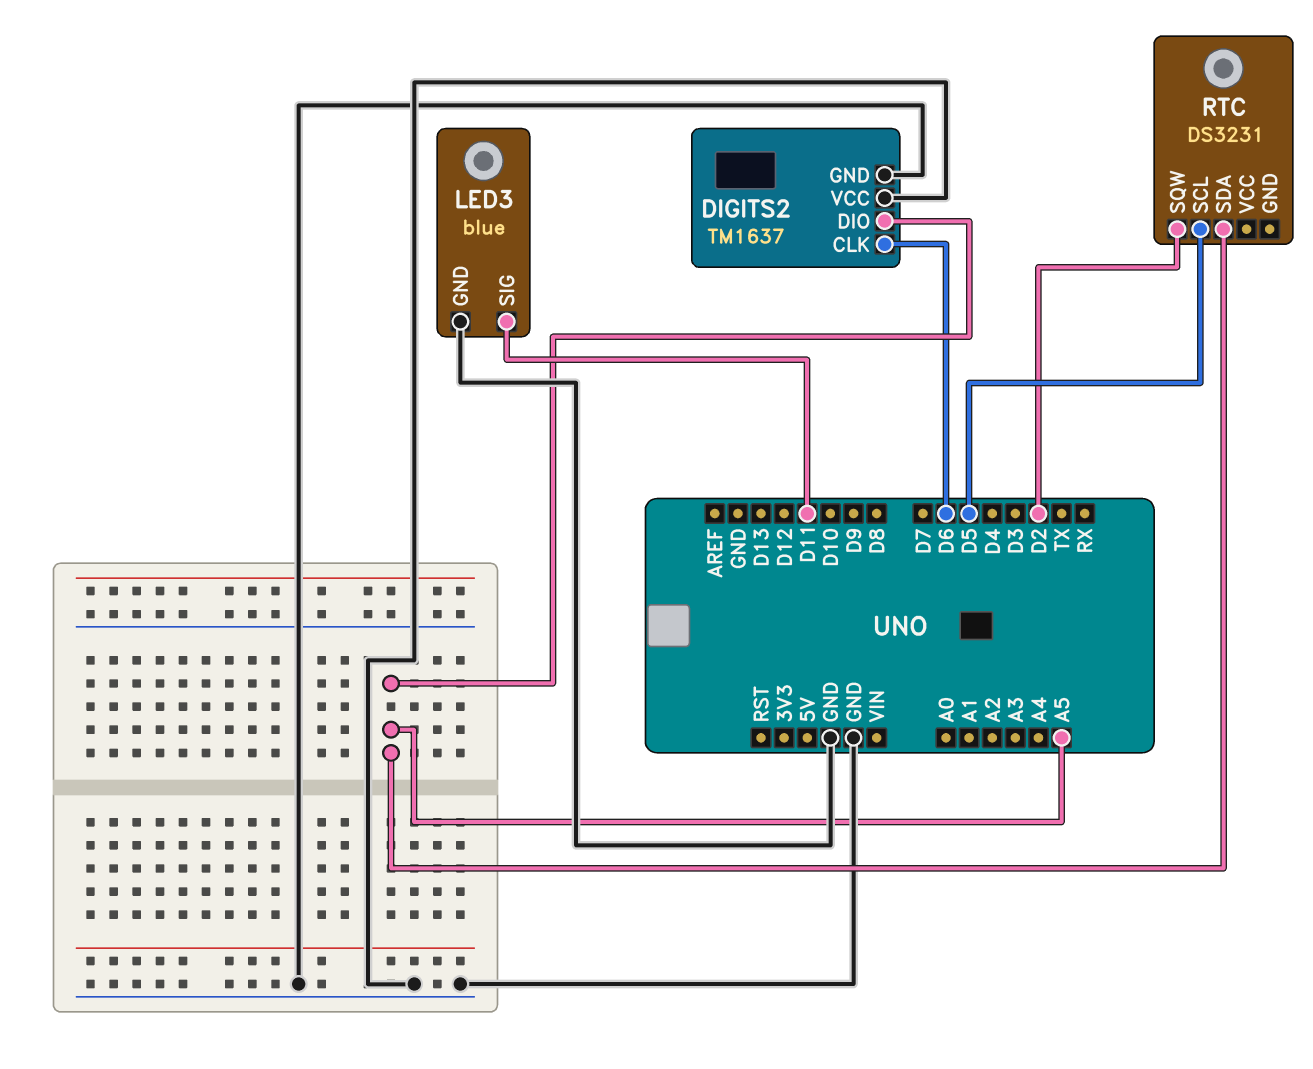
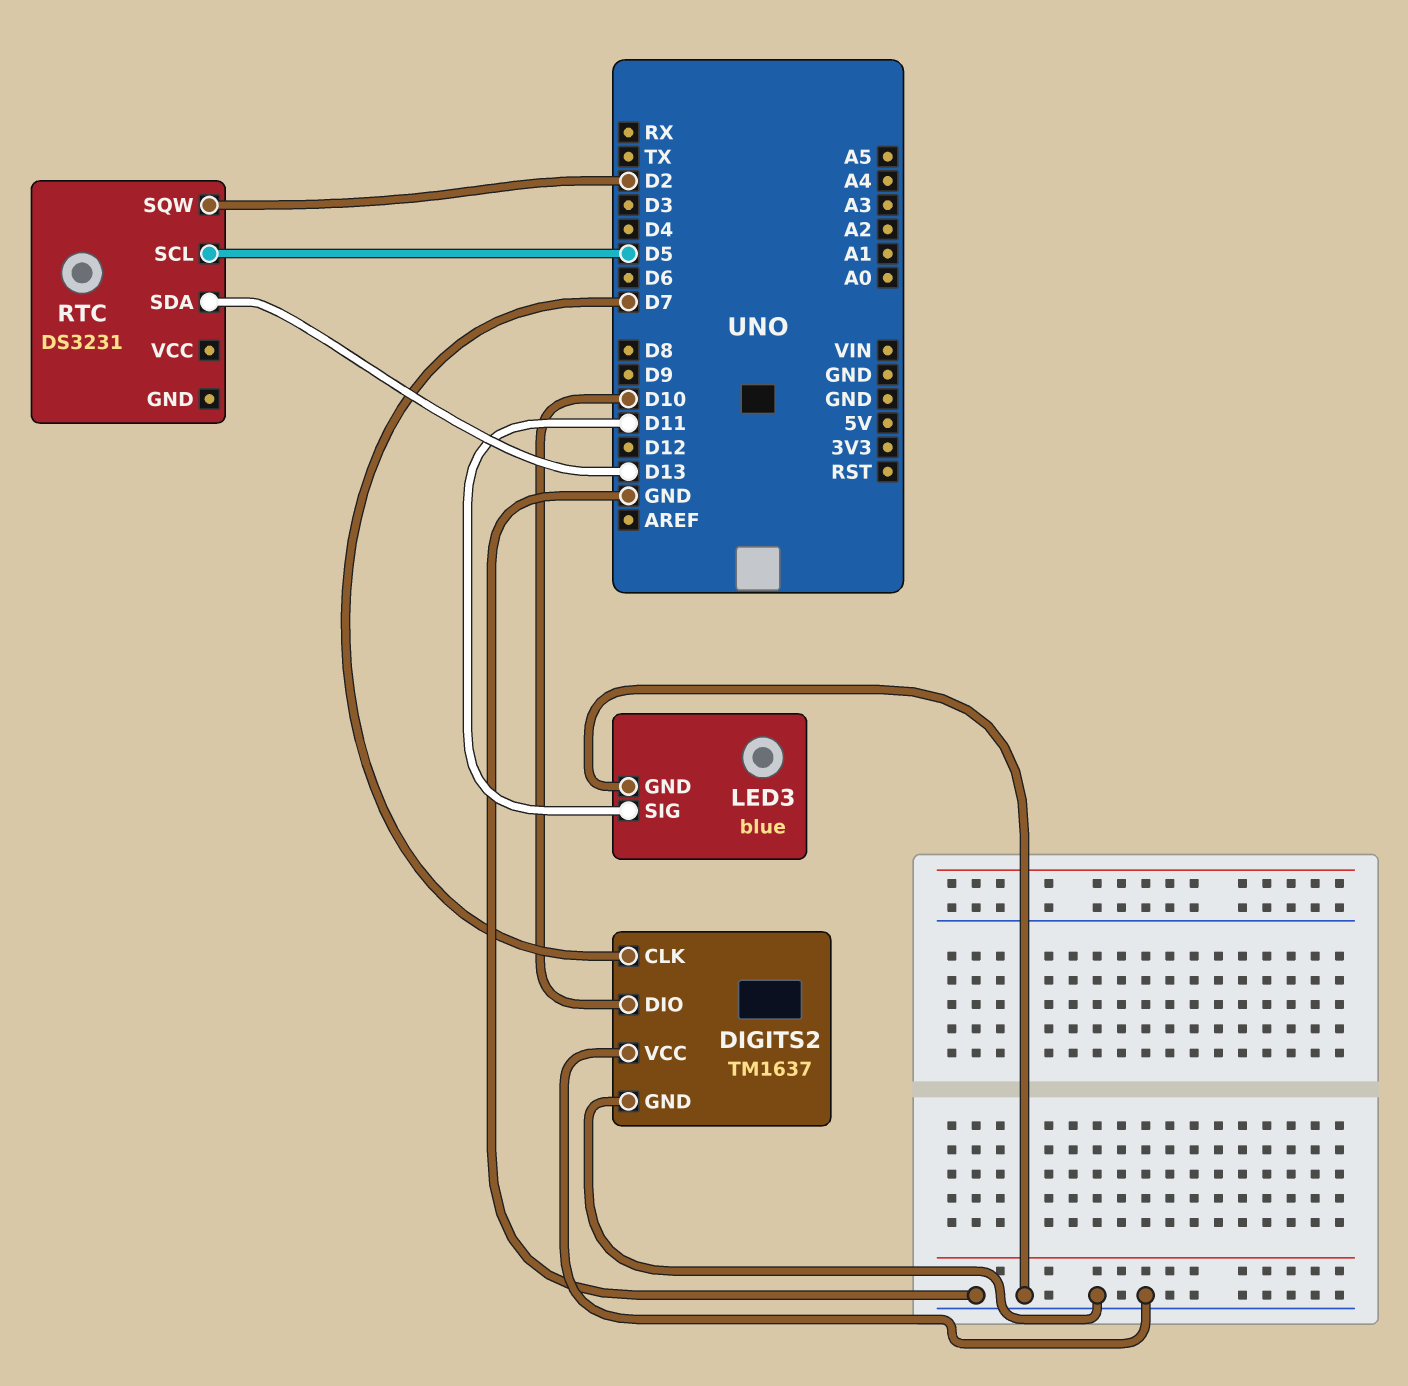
DIGITS2 pin CLK: D6 -> D7
DIGITS2 pin DIO: A5 -> D10
RTC pin SDA: A5 -> D13

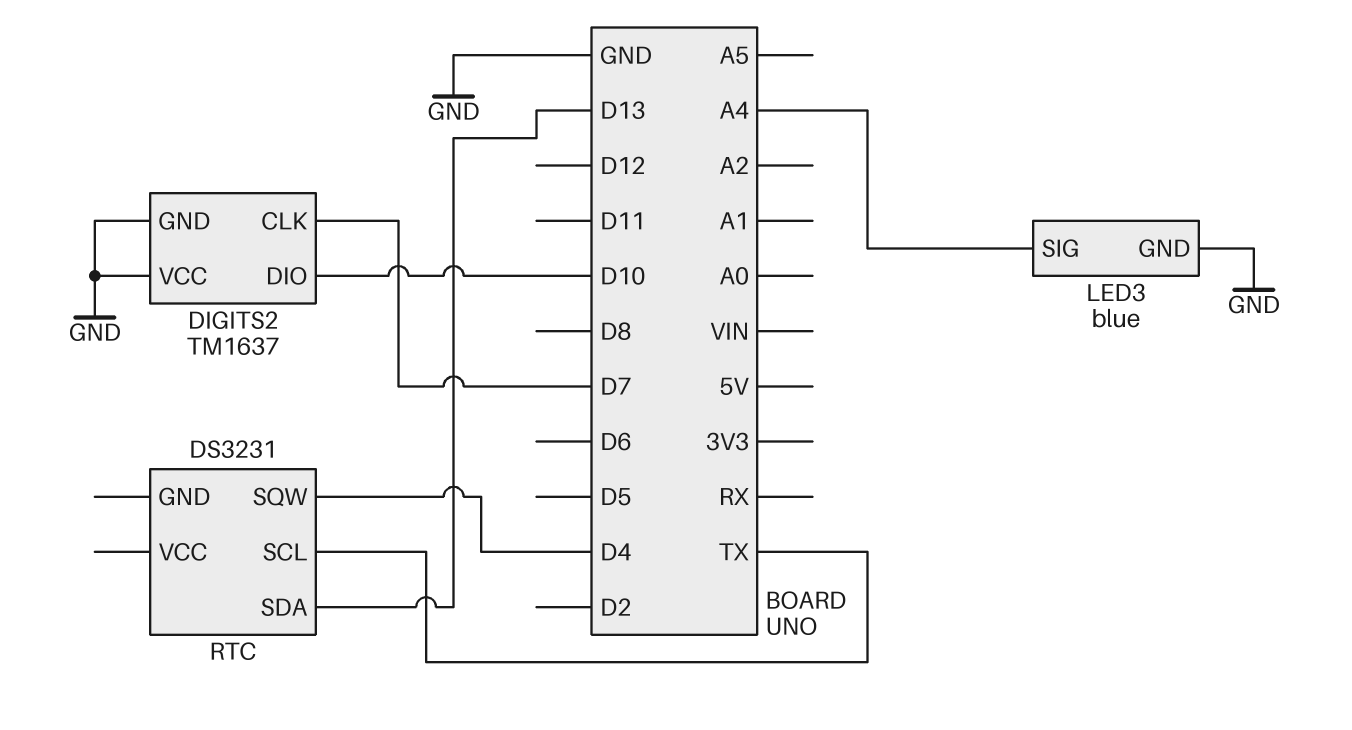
LED3 pin SIG: D11 -> A4
RTC pin SCL: D5 -> TX
RTC pin SQW: D2 -> D4

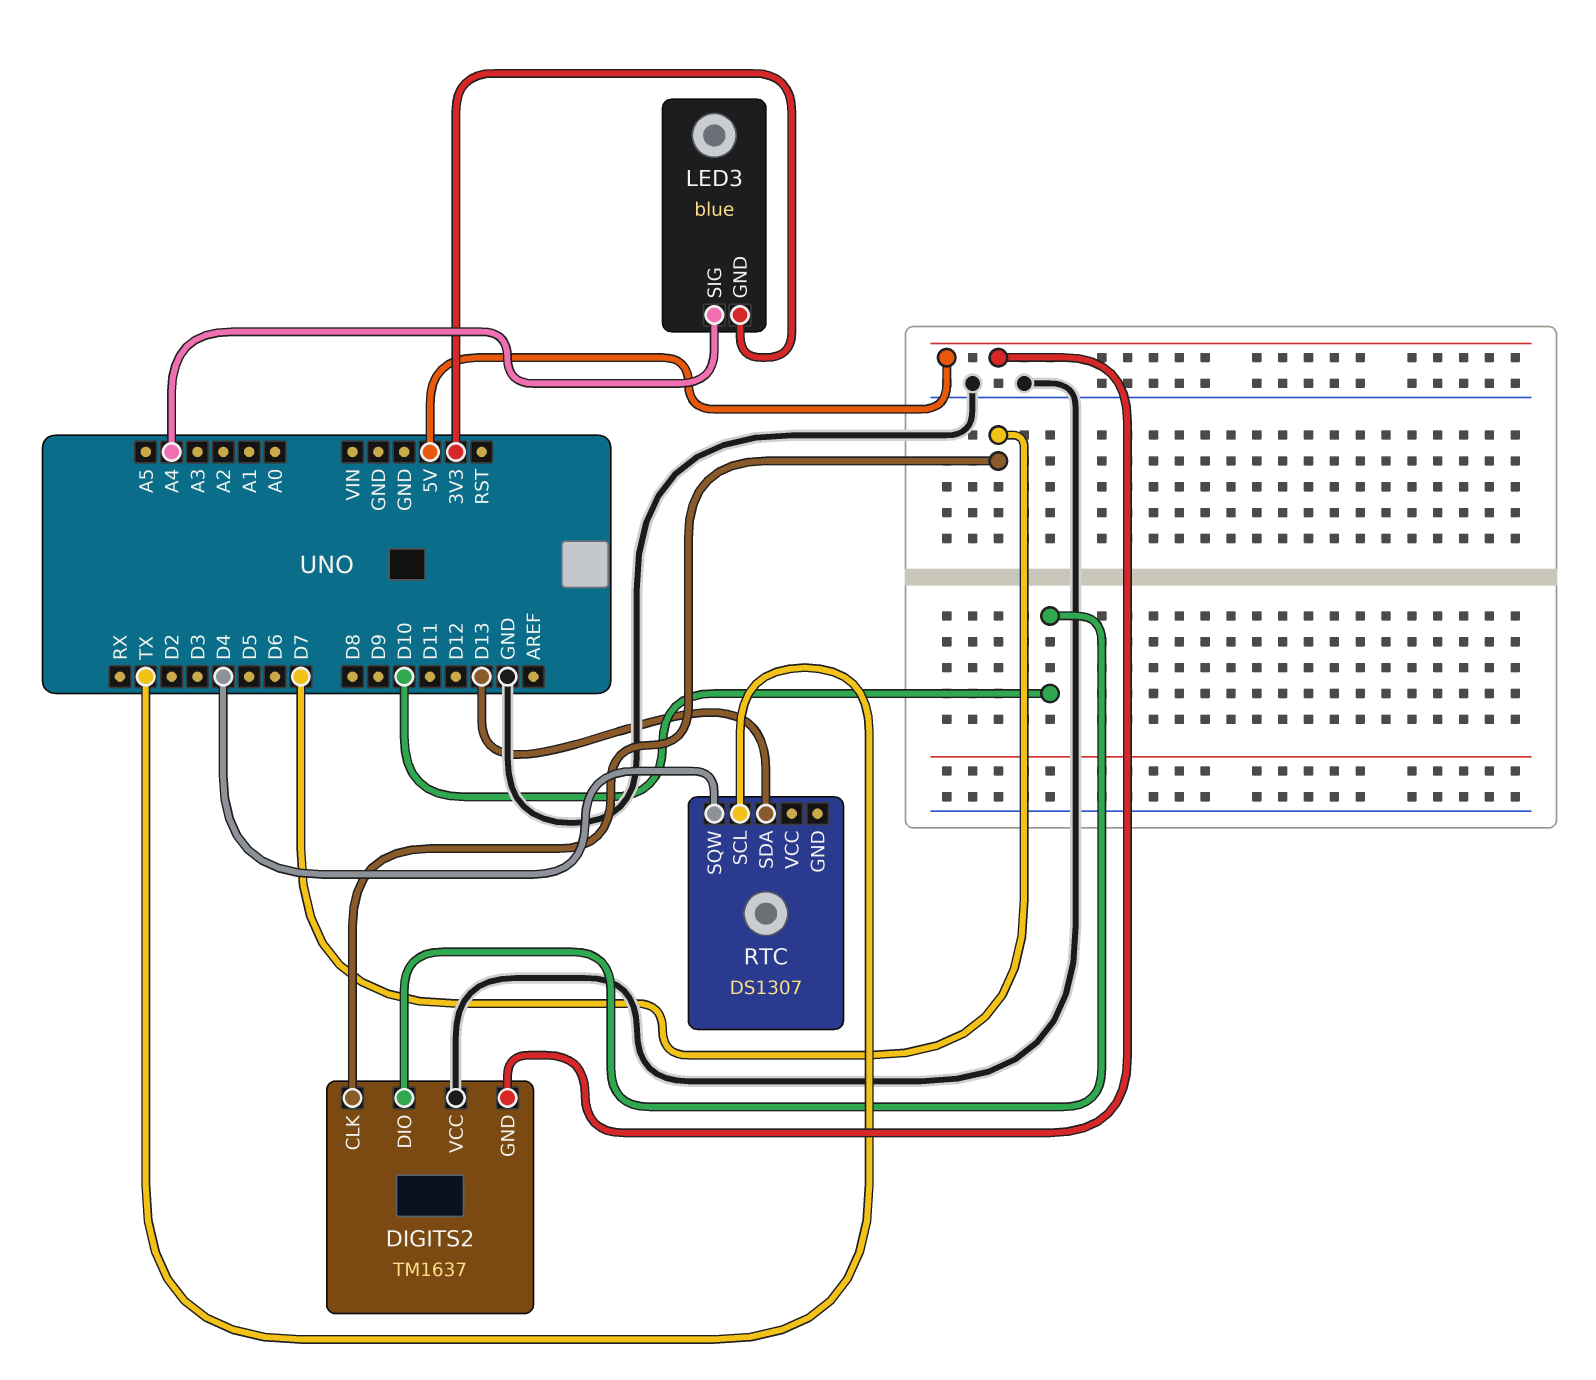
DIGITS2 pin GND: GND -> 5V
LED3 pin GND: GND -> 3V3
RTC: DS3231 -> DS1307

